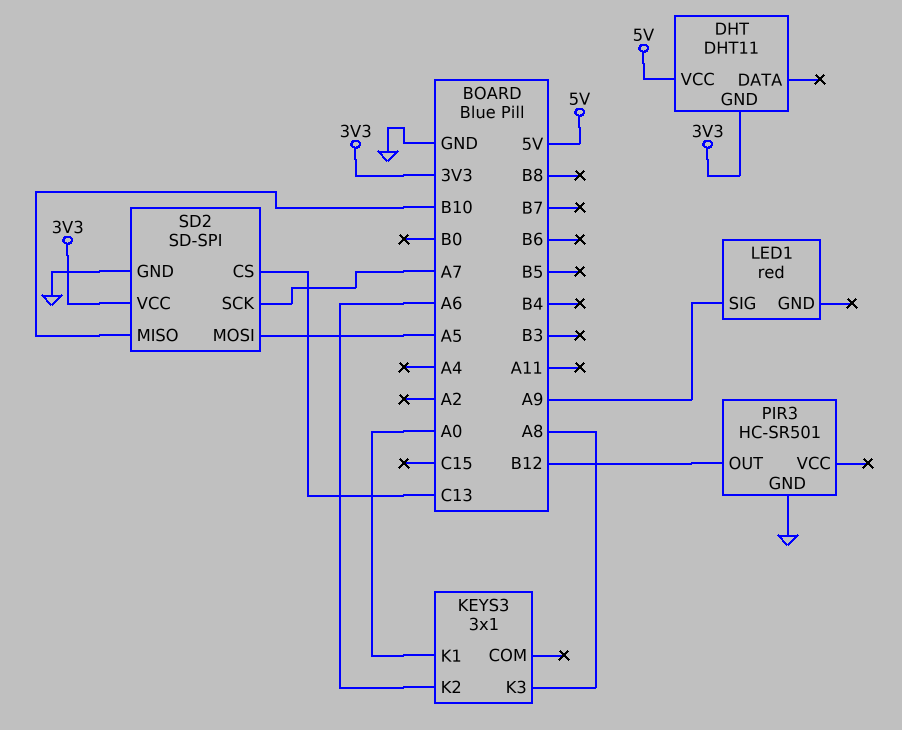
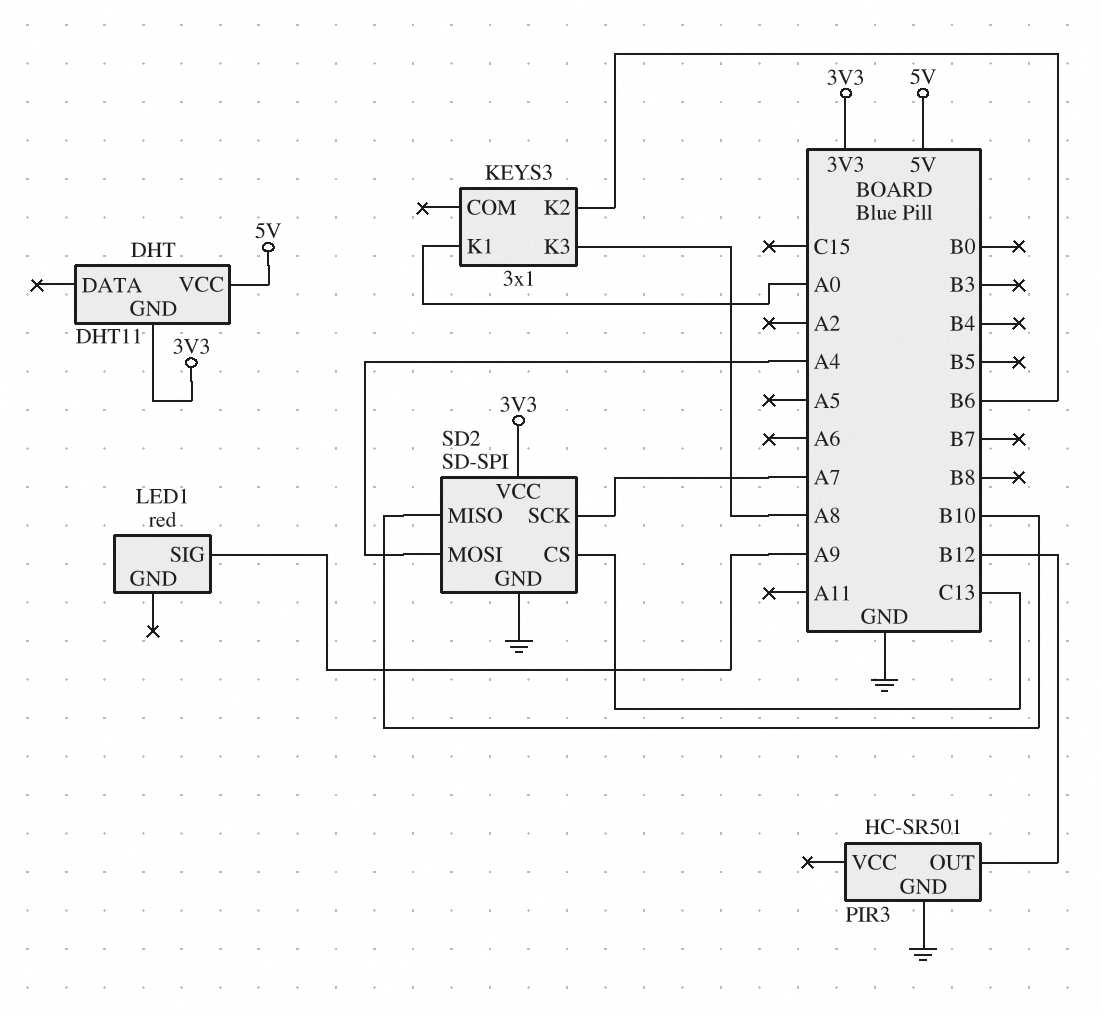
KEYS3 pin K2: A6 -> B6
SD2 pin MOSI: A5 -> A4

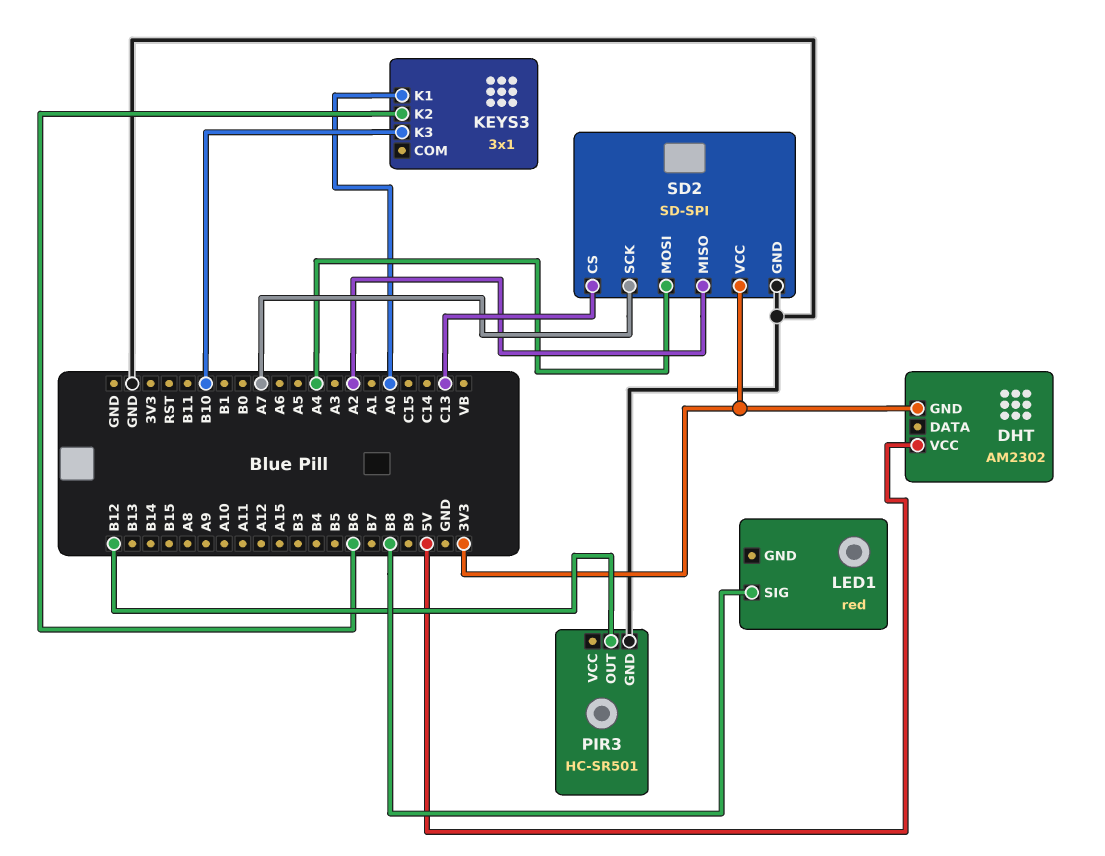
DHT: DHT11 -> AM2302
KEYS3 pin K3: A8 -> B10
LED1 pin SIG: A9 -> B8
SD2 pin MISO: B10 -> A2

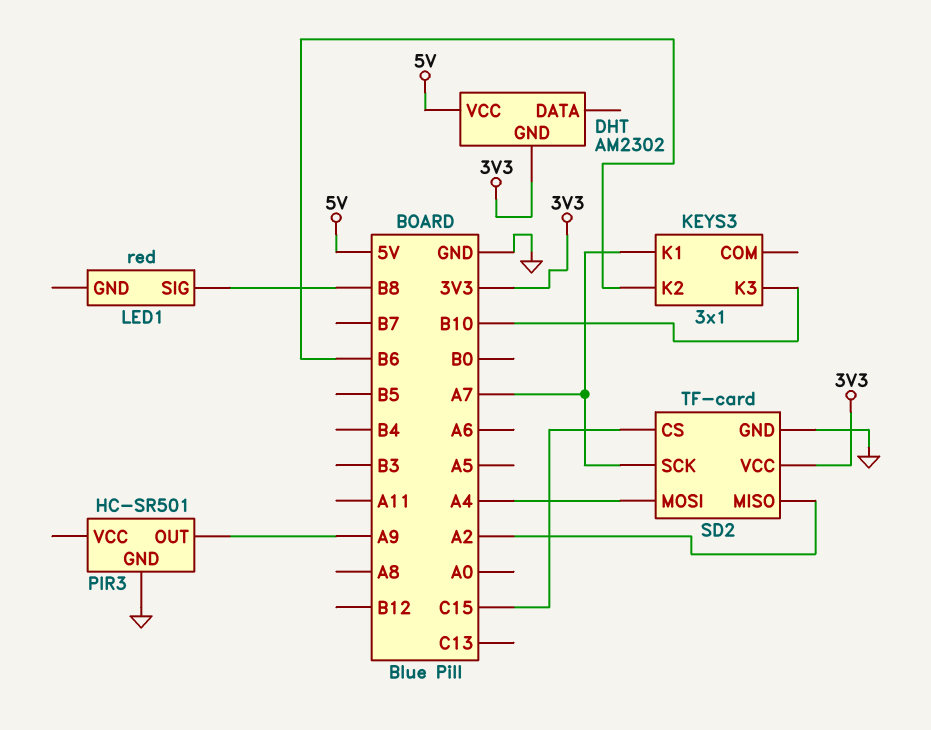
KEYS3 pin K1: A0 -> A7
PIR3 pin OUT: B12 -> A9
SD2: SD-SPI -> TF-card
SD2 pin CS: C13 -> C15

